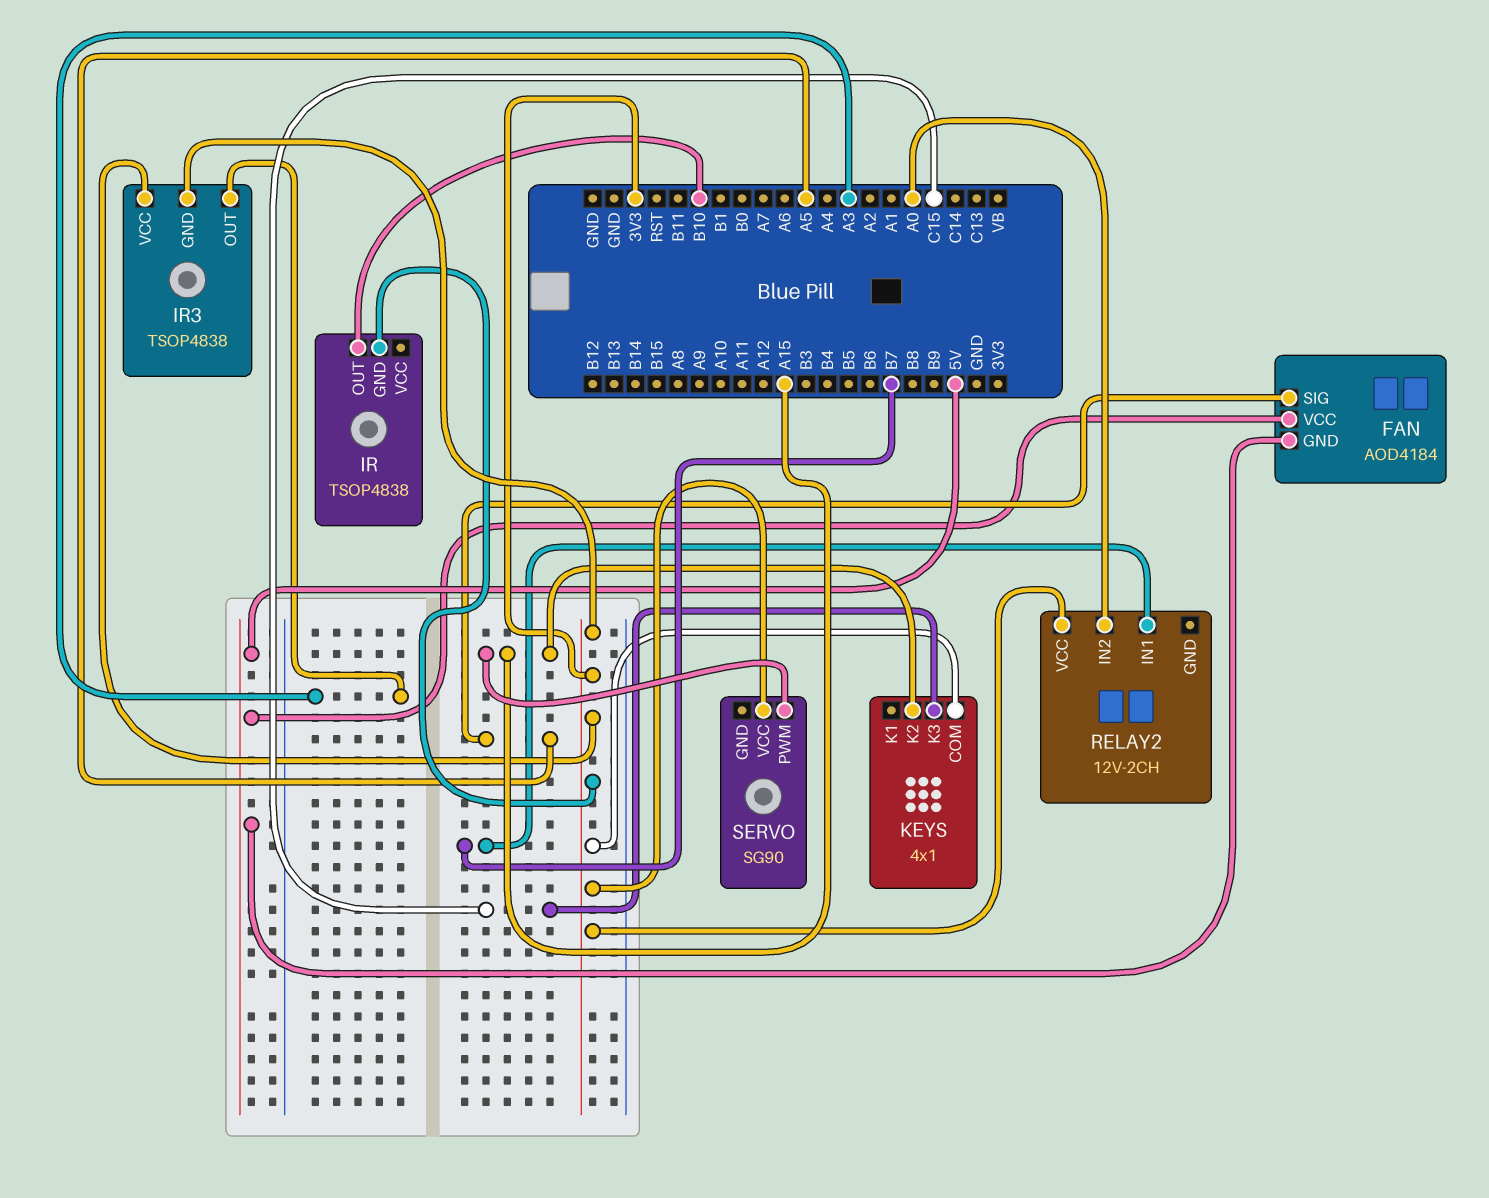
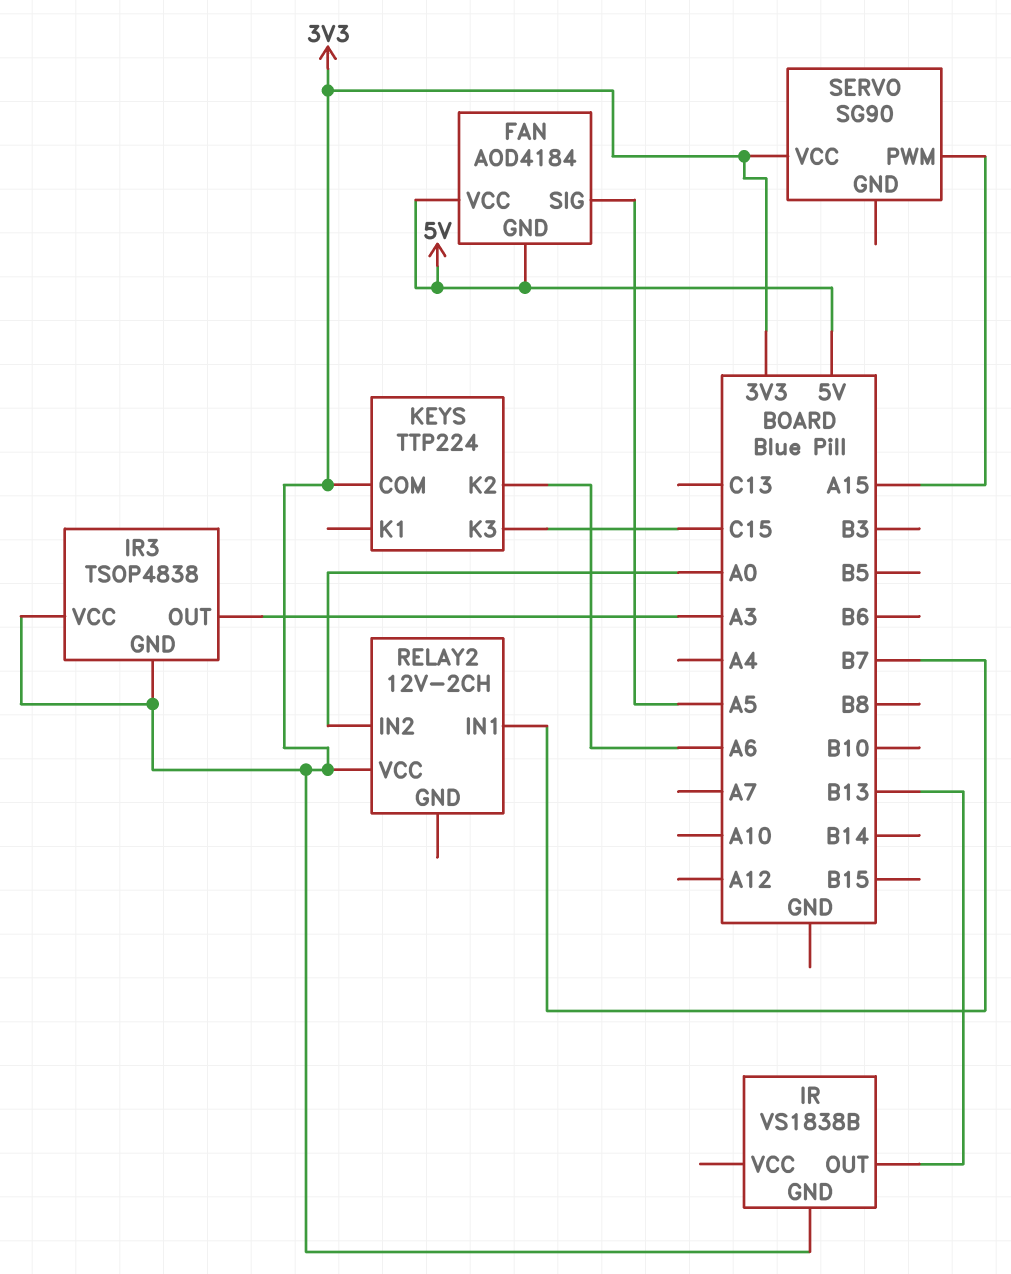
IR: TSOP4838 -> VS1838B
IR pin OUT: B10 -> B13
KEYS: 4x1 -> TTP224
KEYS pin K2: A15 -> A6

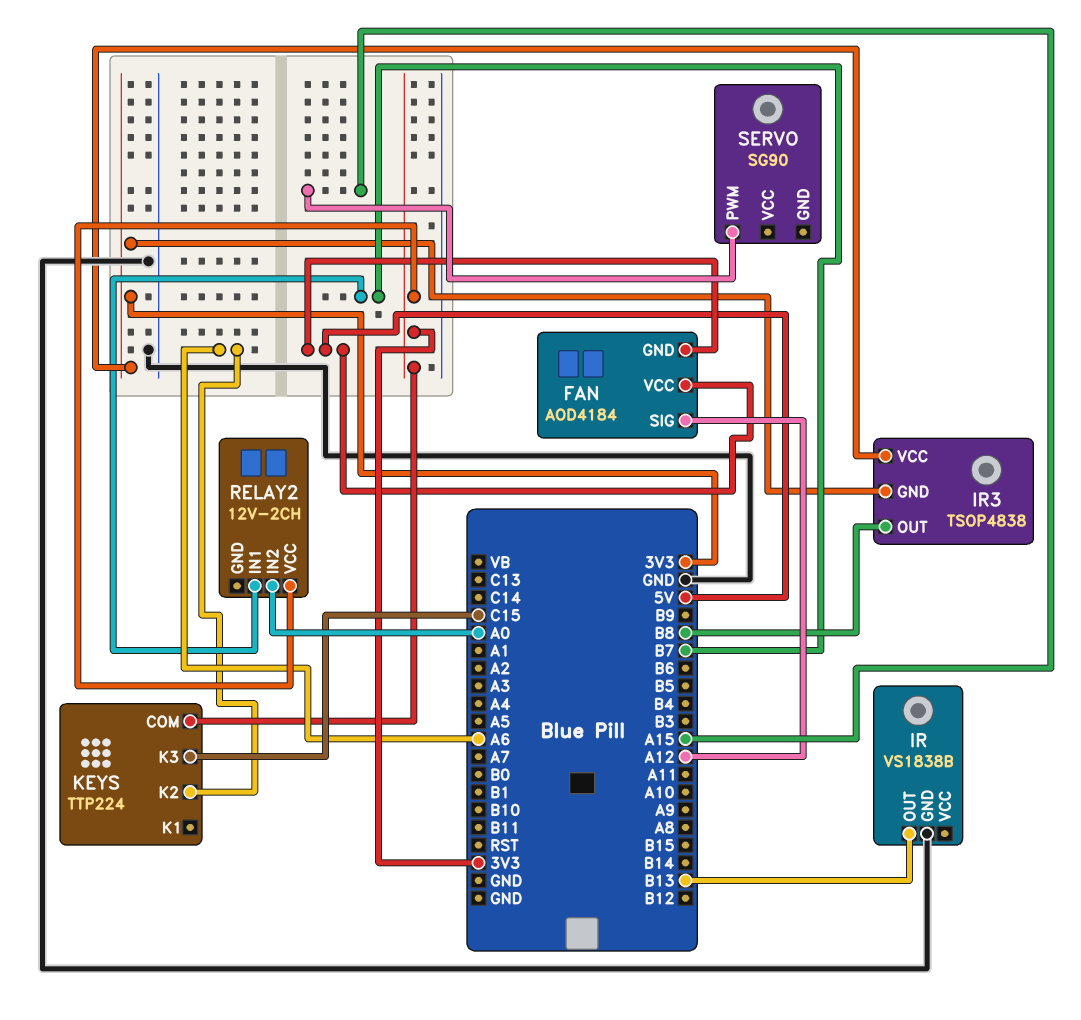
FAN pin SIG: A5 -> A12
IR pin GND: 3V3 -> GND
IR3 pin OUT: A3 -> B8
SERVO pin VCC: 3V3 -> none

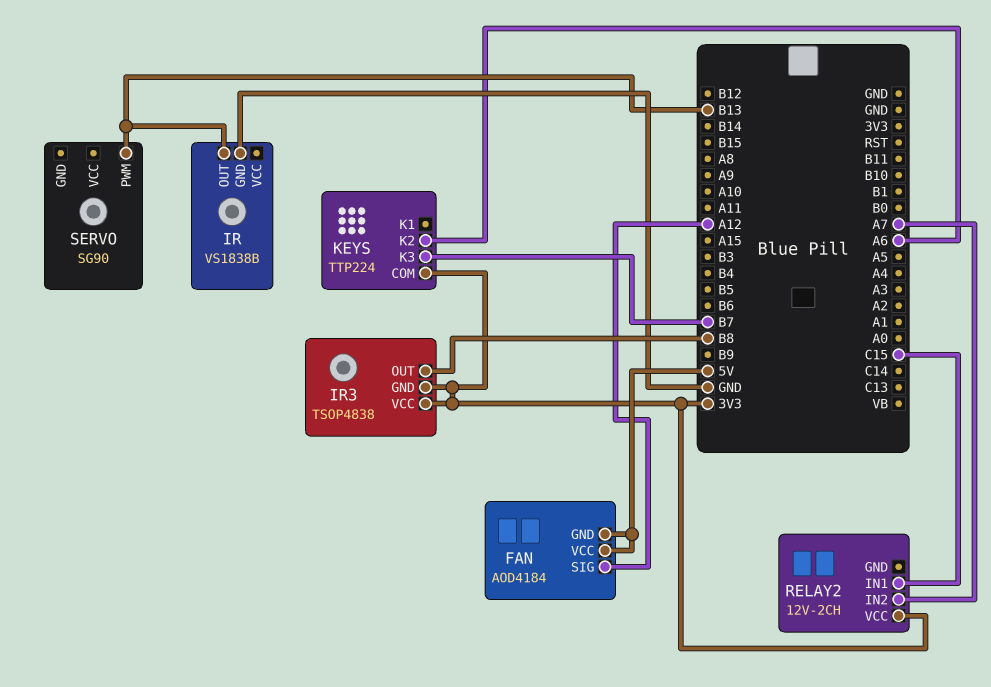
KEYS pin K3: C15 -> B7
RELAY2 pin IN1: B7 -> C15
RELAY2 pin IN2: A0 -> A7
SERVO pin PWM: A15 -> B13

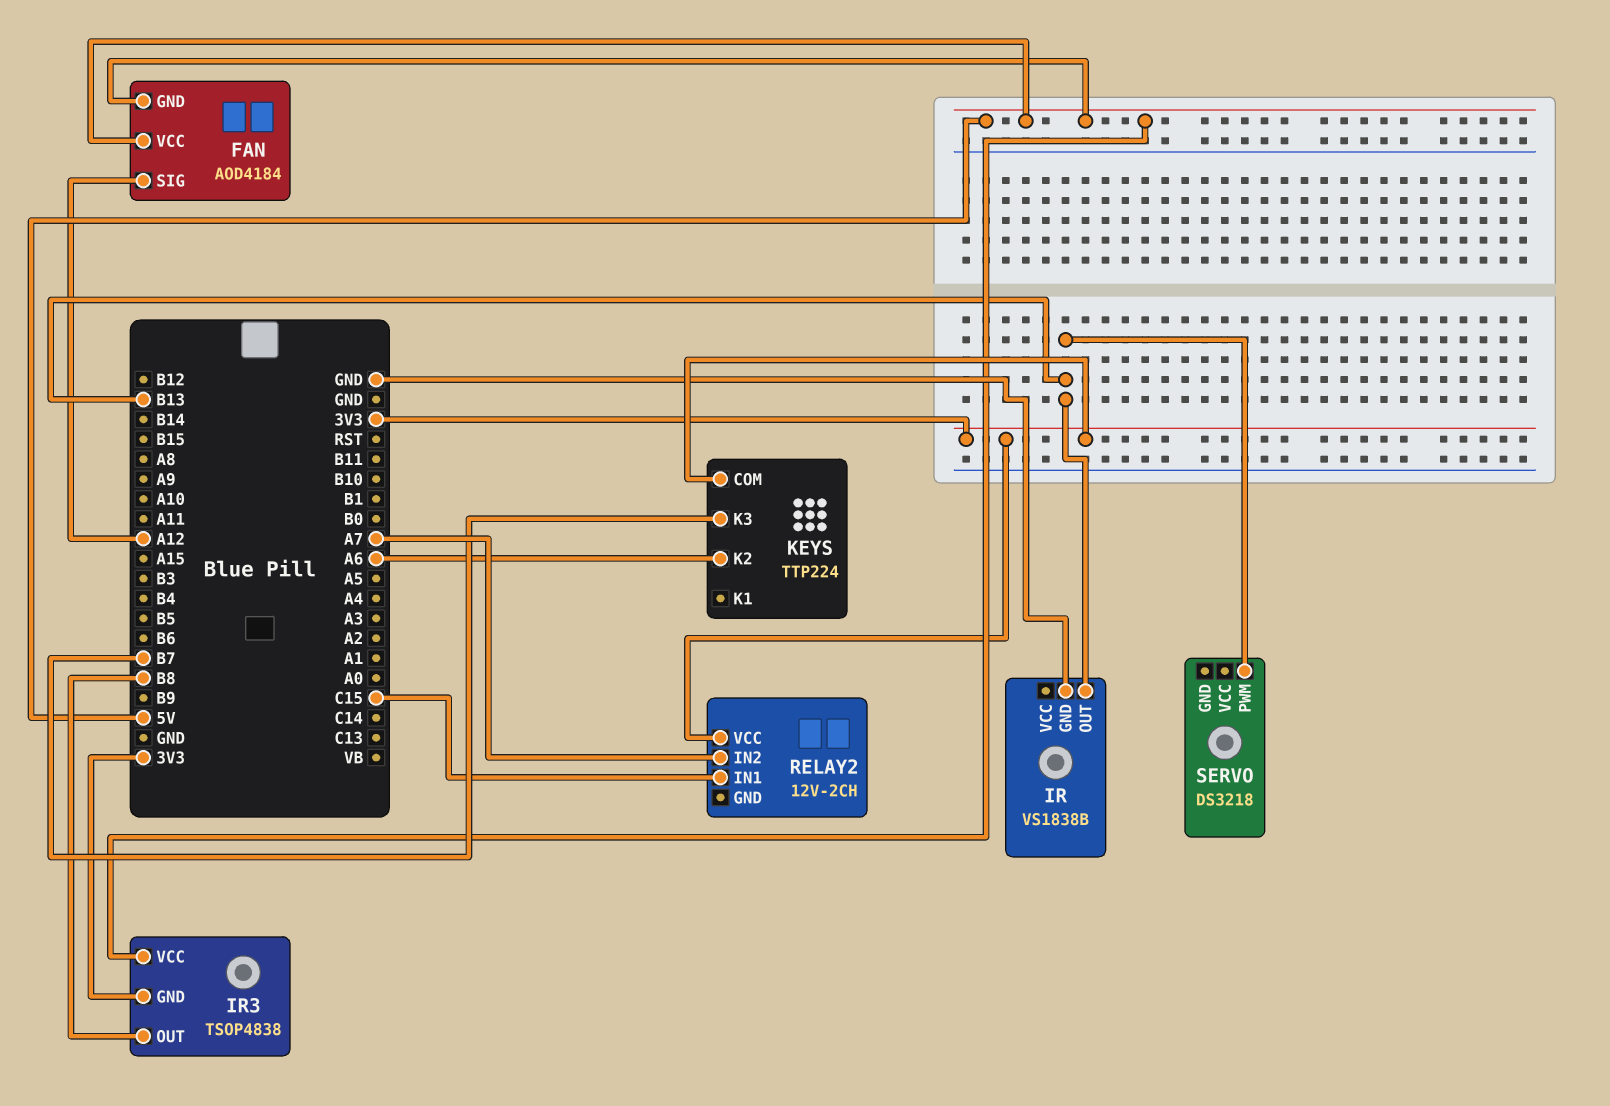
IR3 pin VCC: 3V3 -> 5V
SERVO: SG90 -> DS3218

